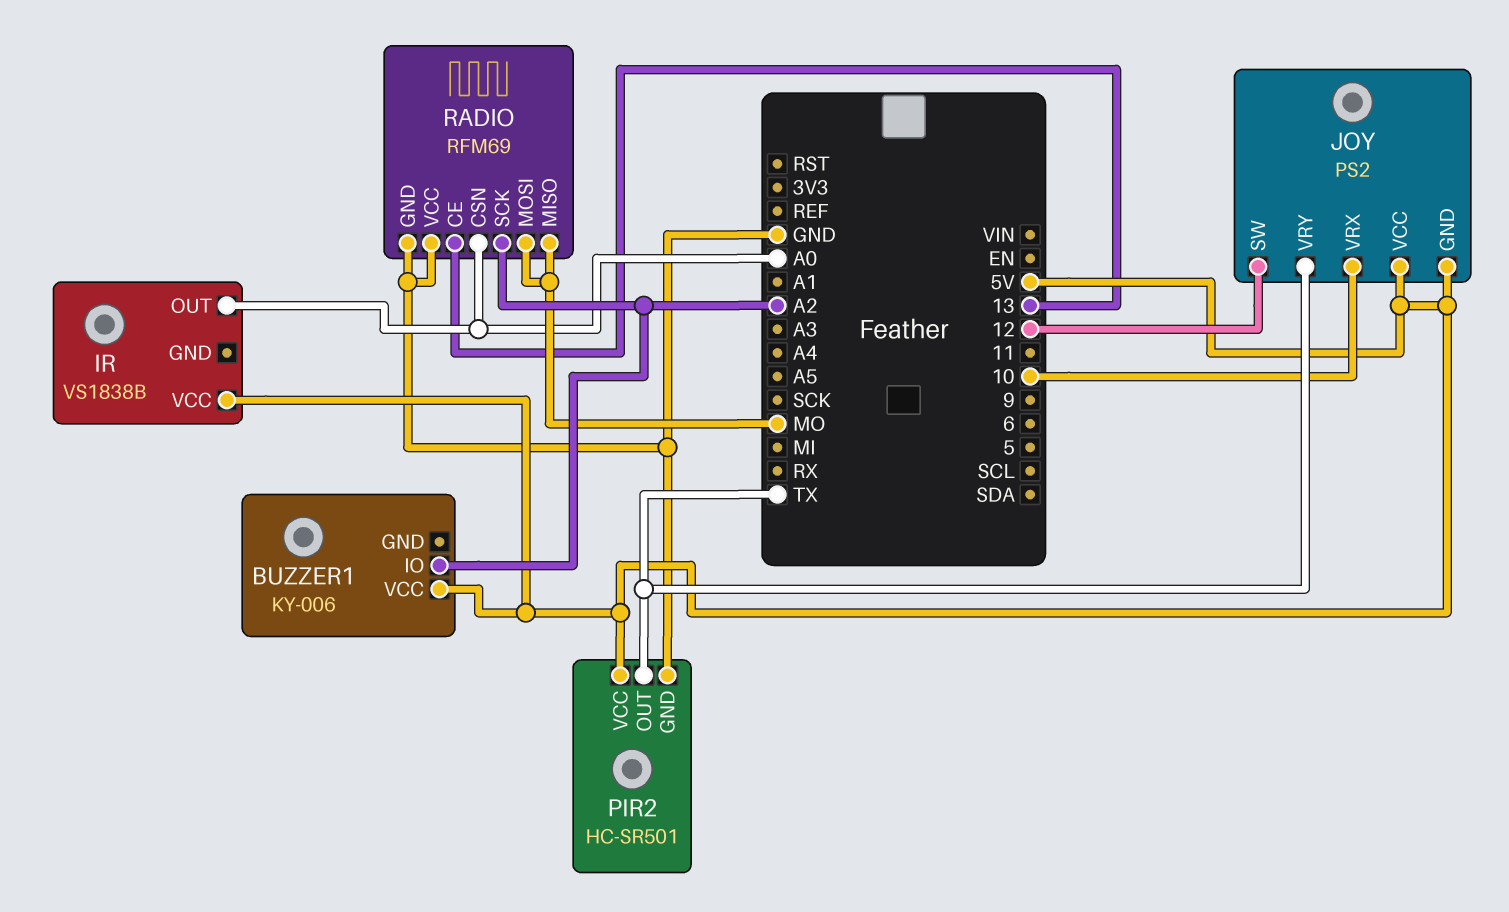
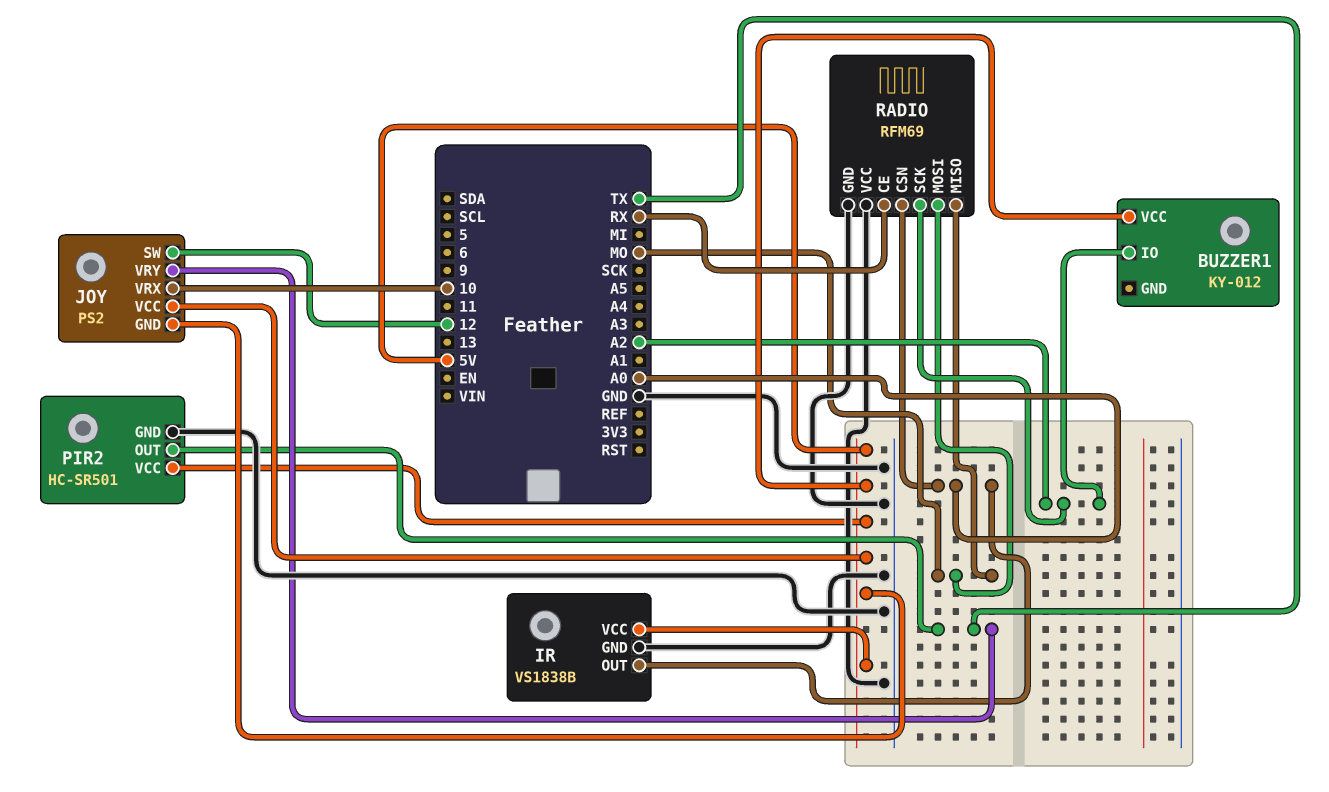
BUZZER1: KY-006 -> KY-012
IR pin GND: none -> GND
RADIO pin CE: 13 -> RX

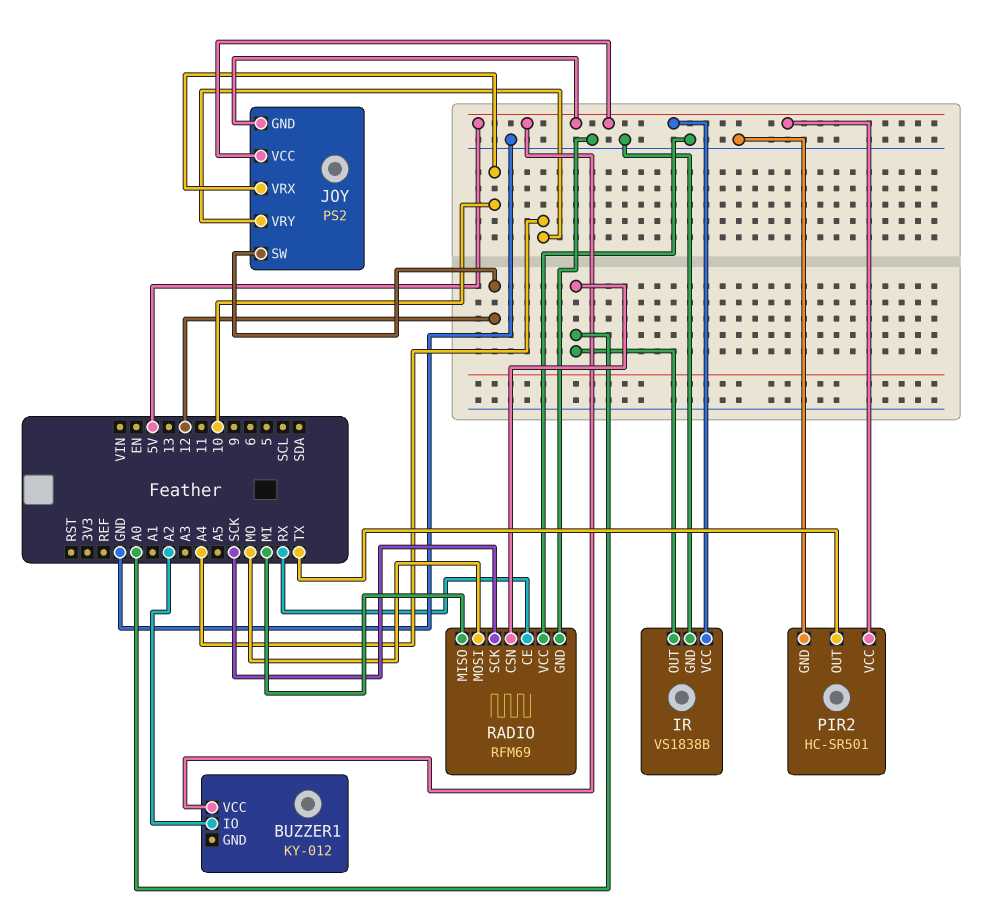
JOY pin VRY: TX -> A4
RADIO pin MISO: MO -> MI
RADIO pin SCK: A2 -> SCK

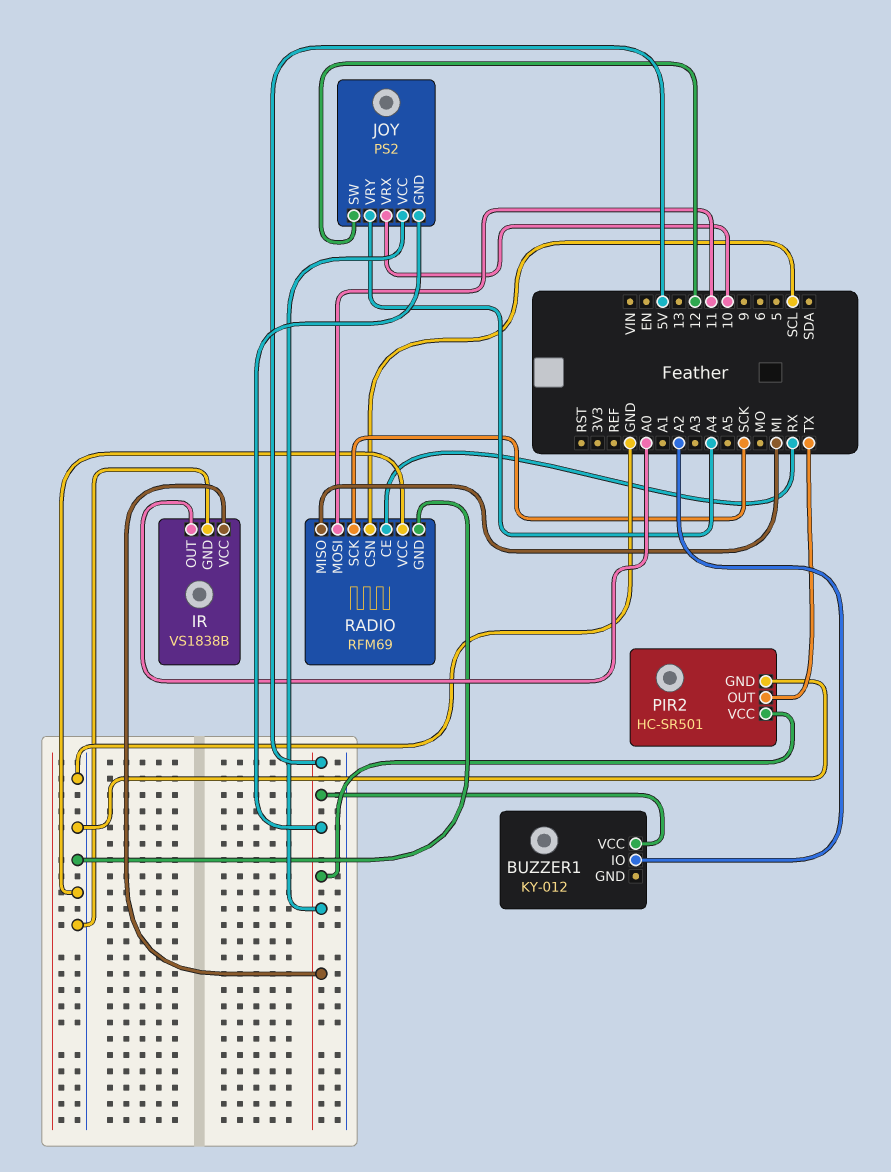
RADIO pin CSN: A0 -> SCL
RADIO pin MOSI: MO -> 11

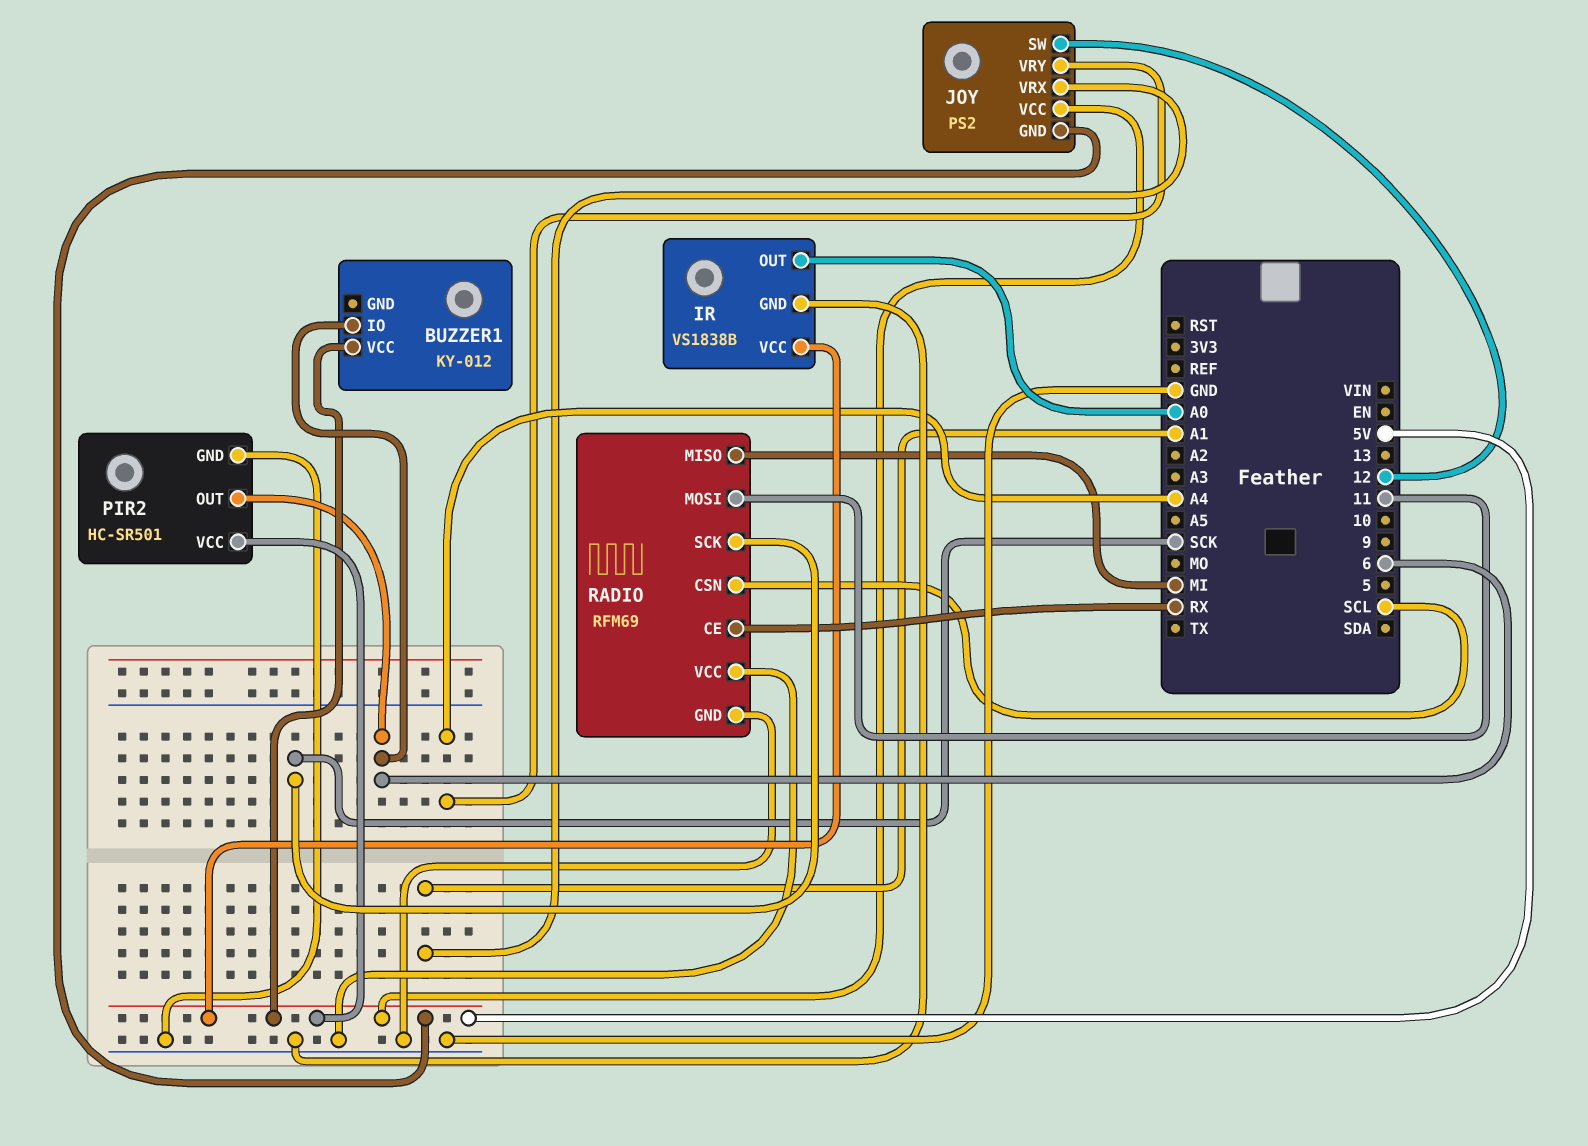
BUZZER1 pin IO: A2 -> 6
JOY pin VRX: 10 -> A1
PIR2 pin OUT: TX -> 6

